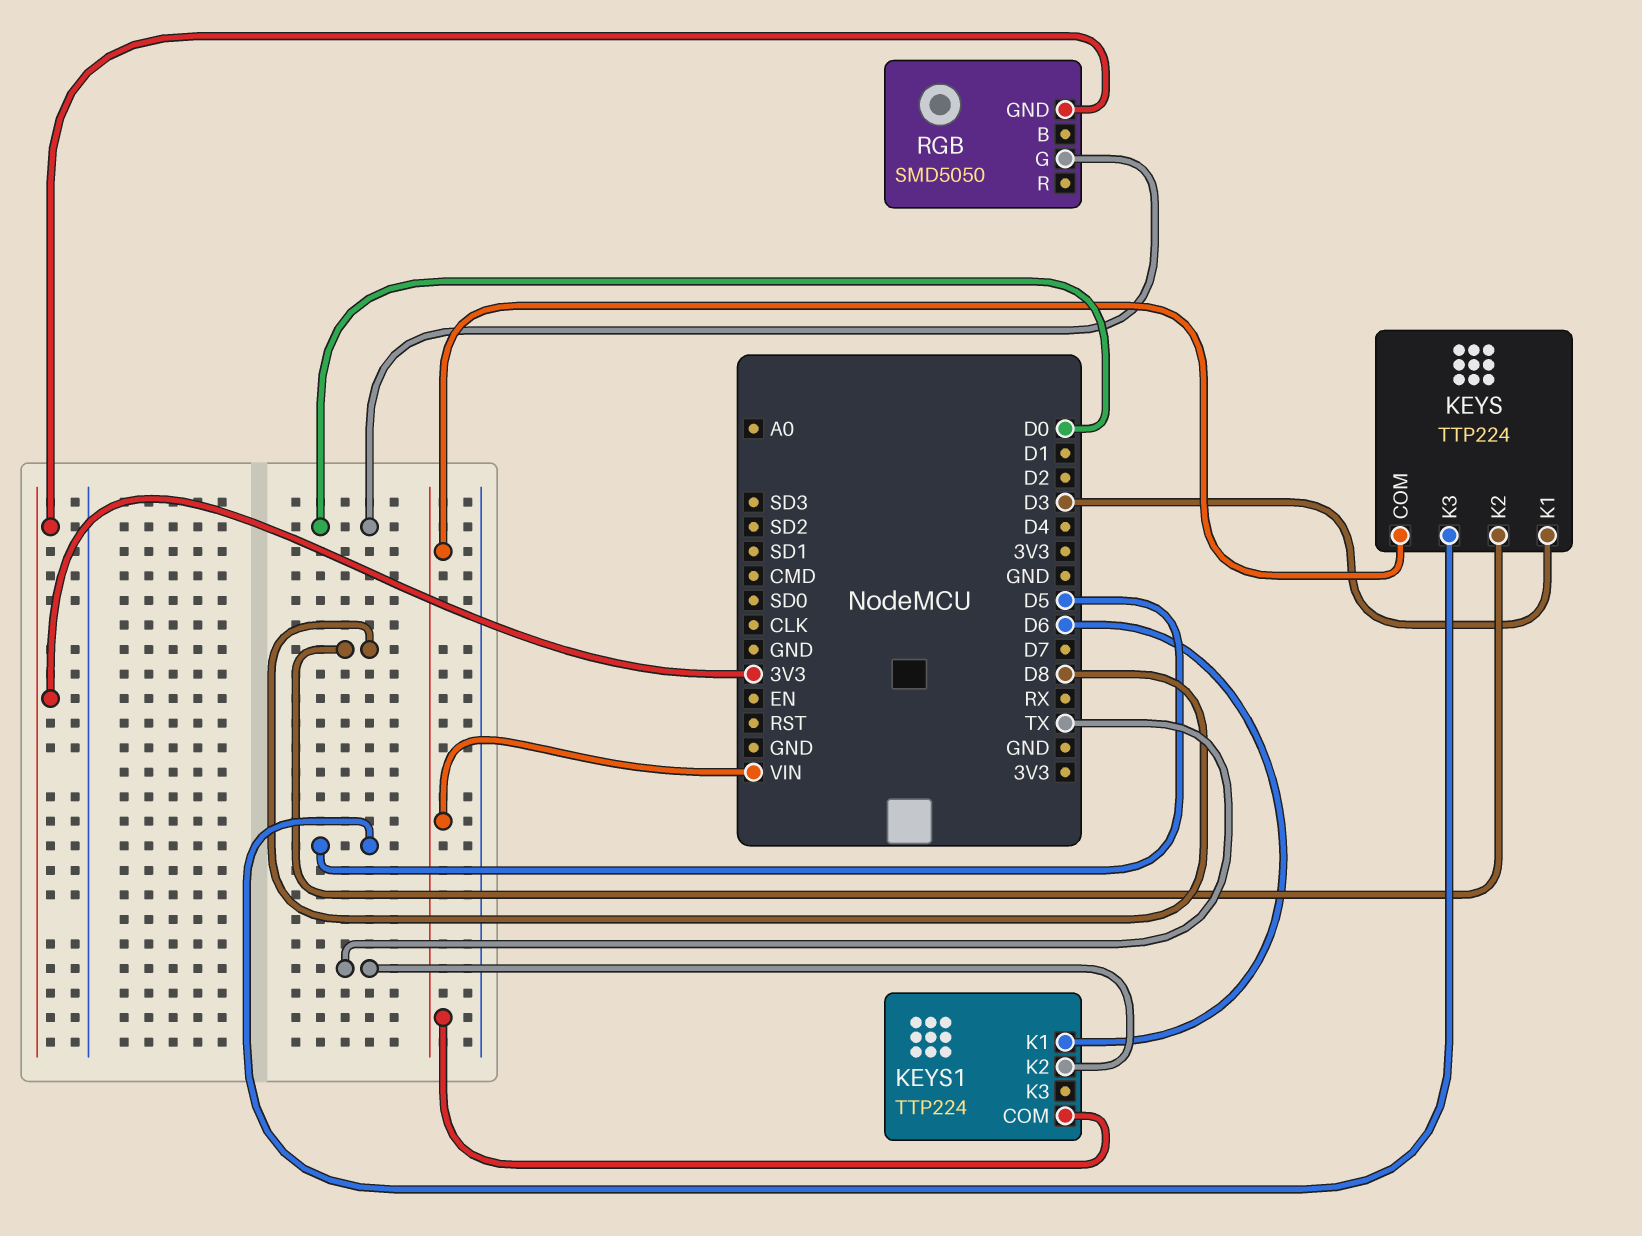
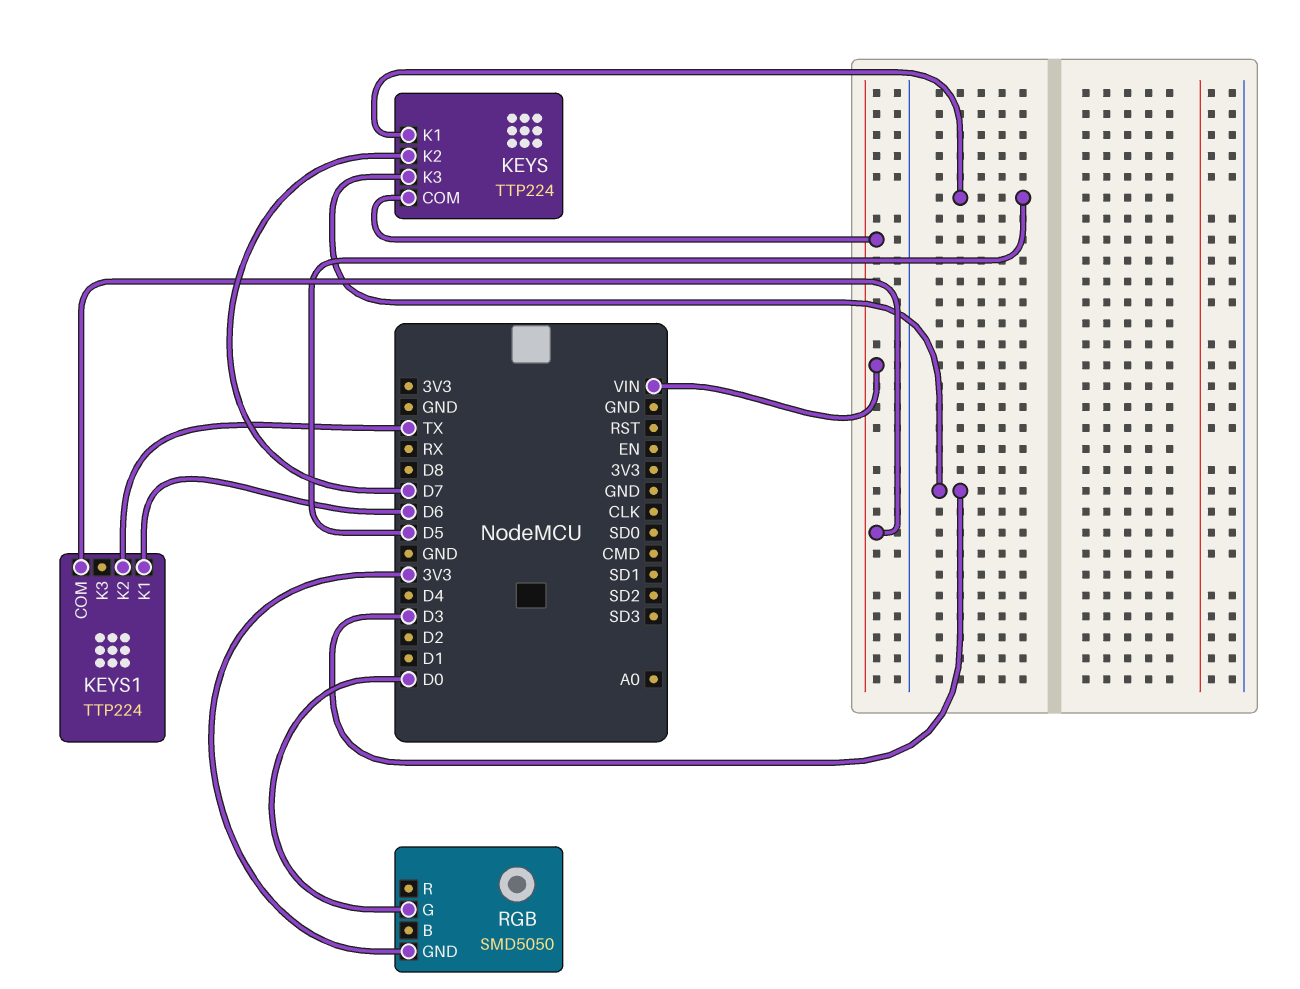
KEYS pin K1: D3 -> D5
KEYS pin K2: D8 -> D7
KEYS pin K3: D5 -> D3

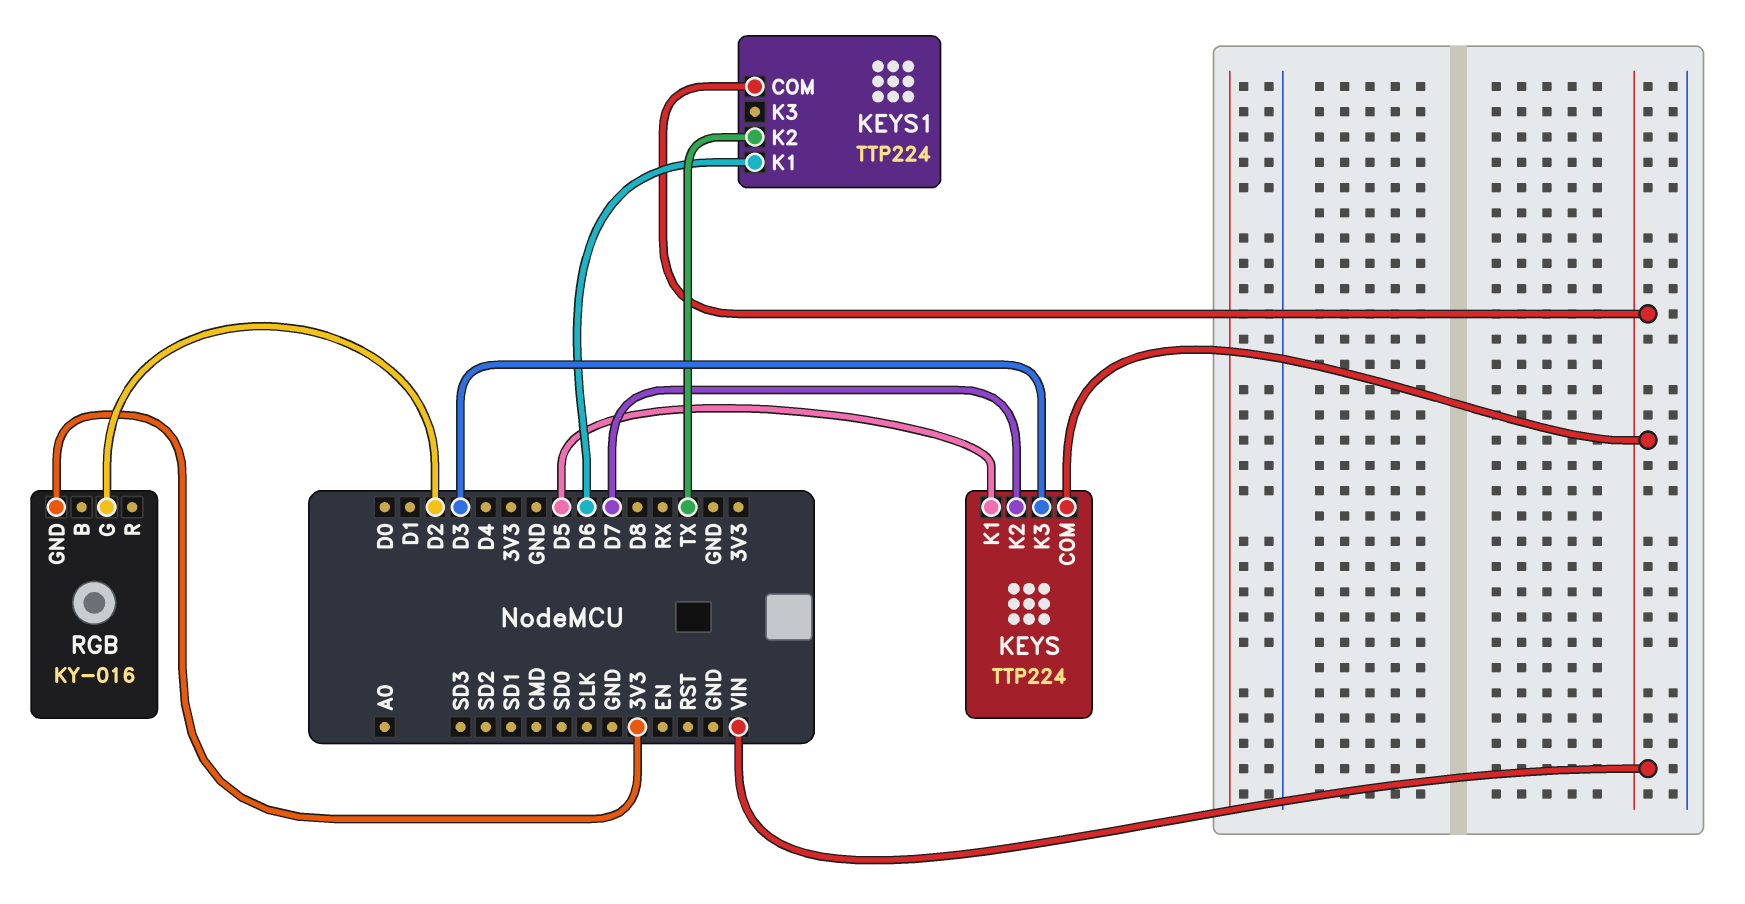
RGB: SMD5050 -> KY-016
RGB pin G: D0 -> D2

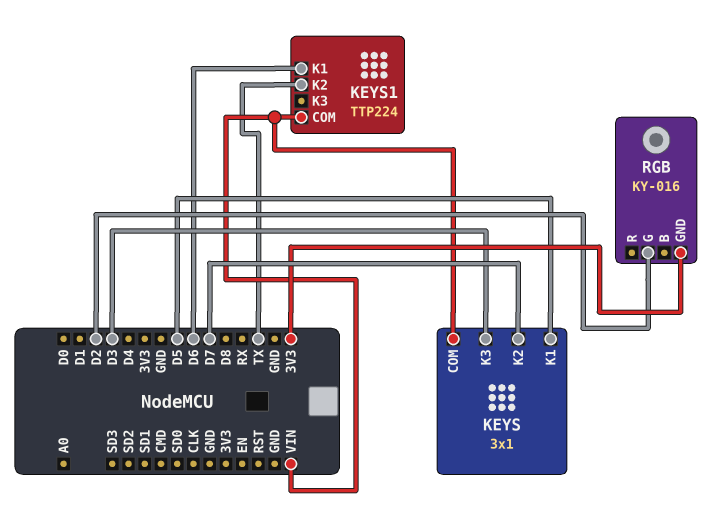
KEYS: TTP224 -> 3x1

